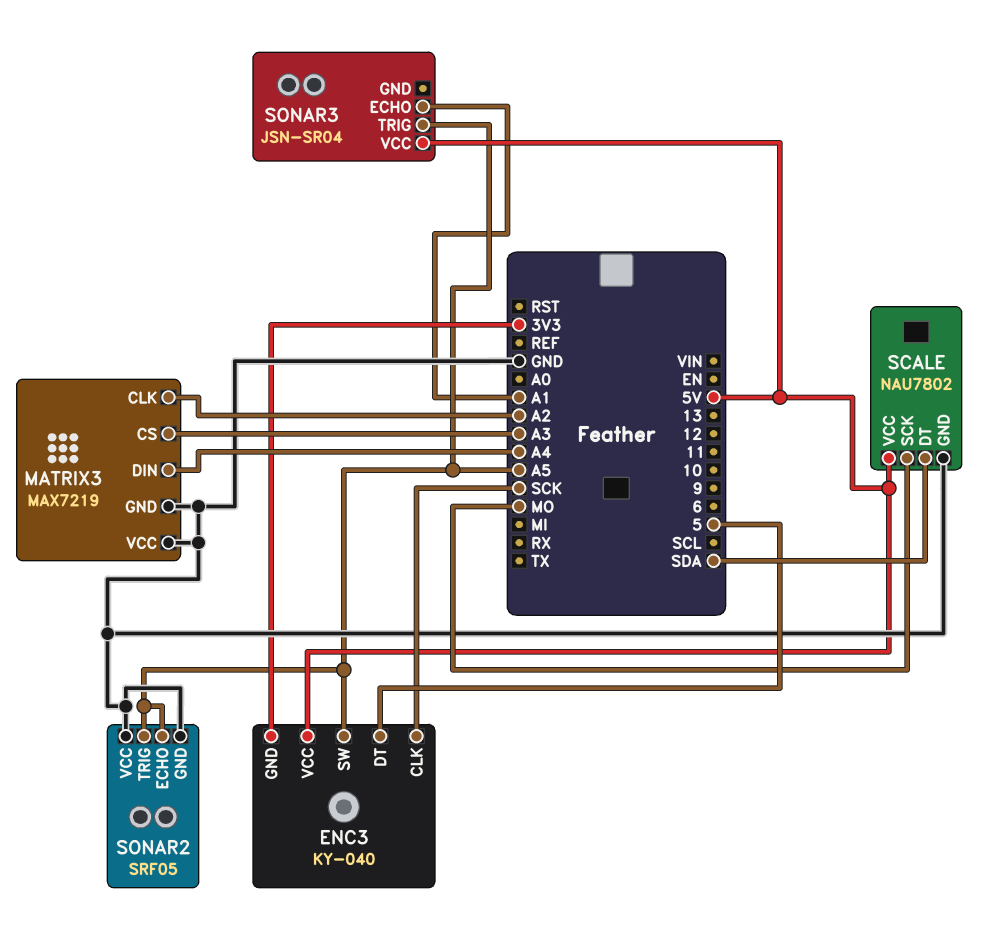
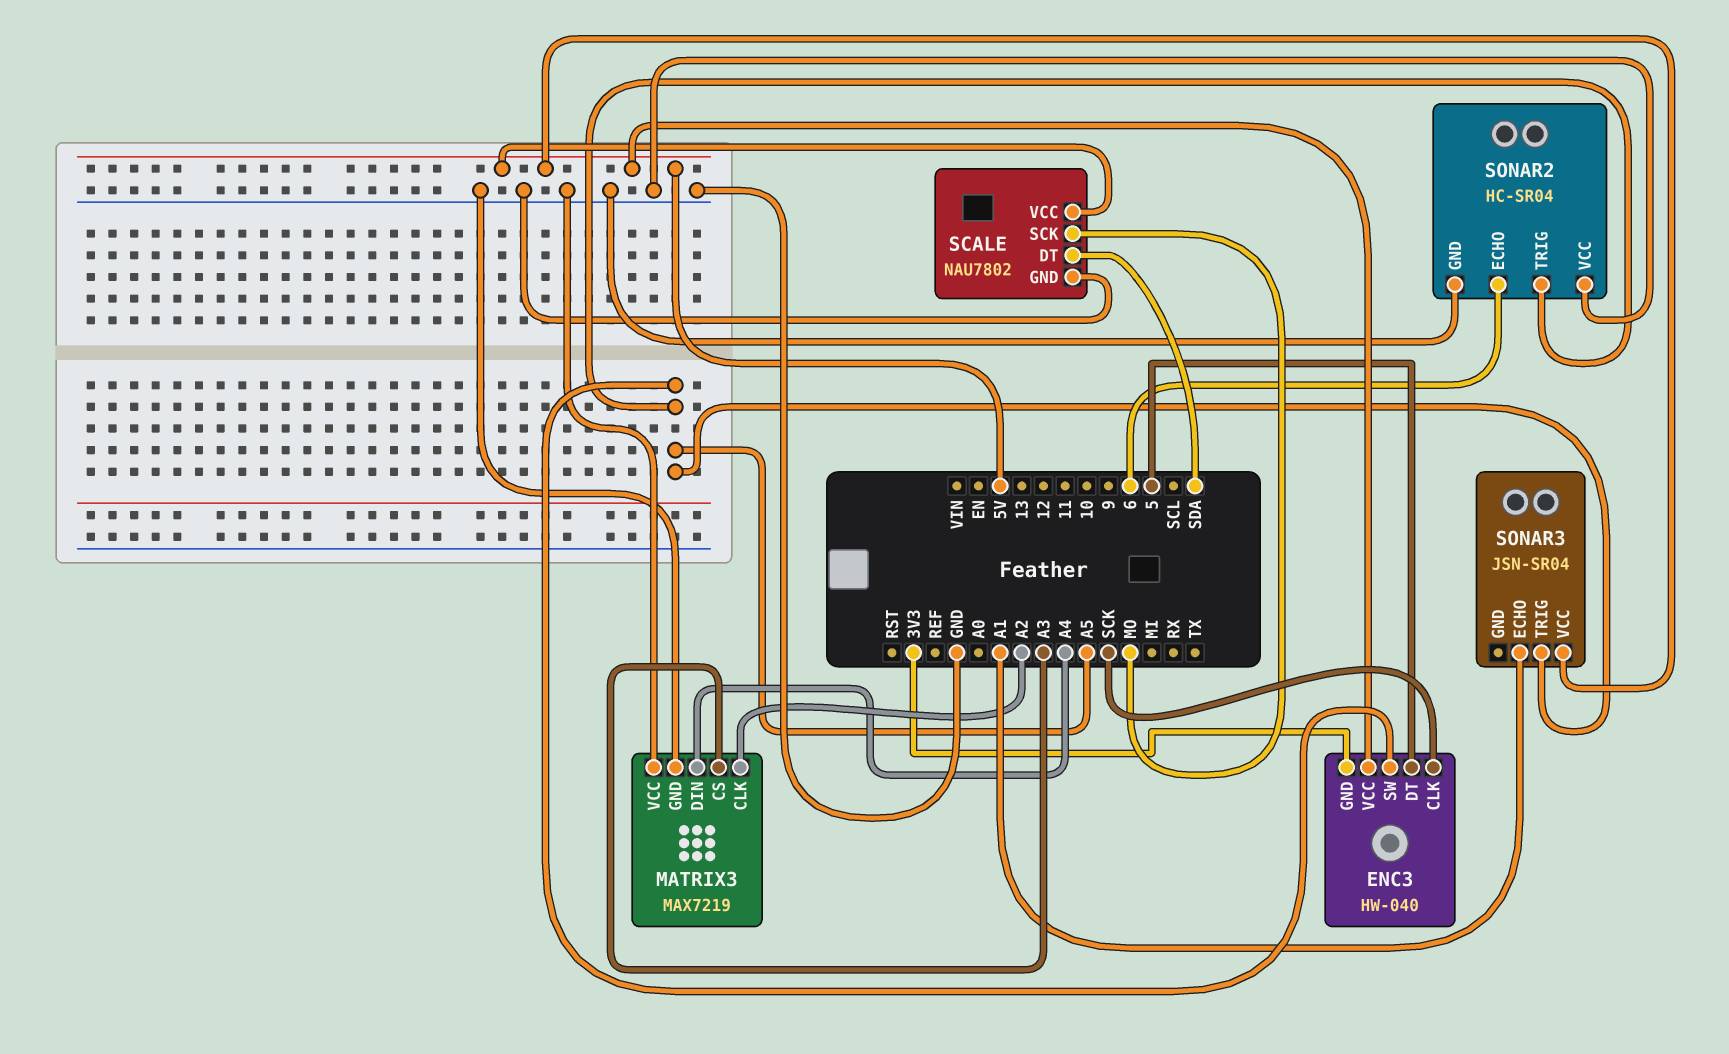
ENC3: KY-040 -> HW-040
SONAR2: SRF05 -> HC-SR04
SONAR2 pin ECHO: A5 -> 6

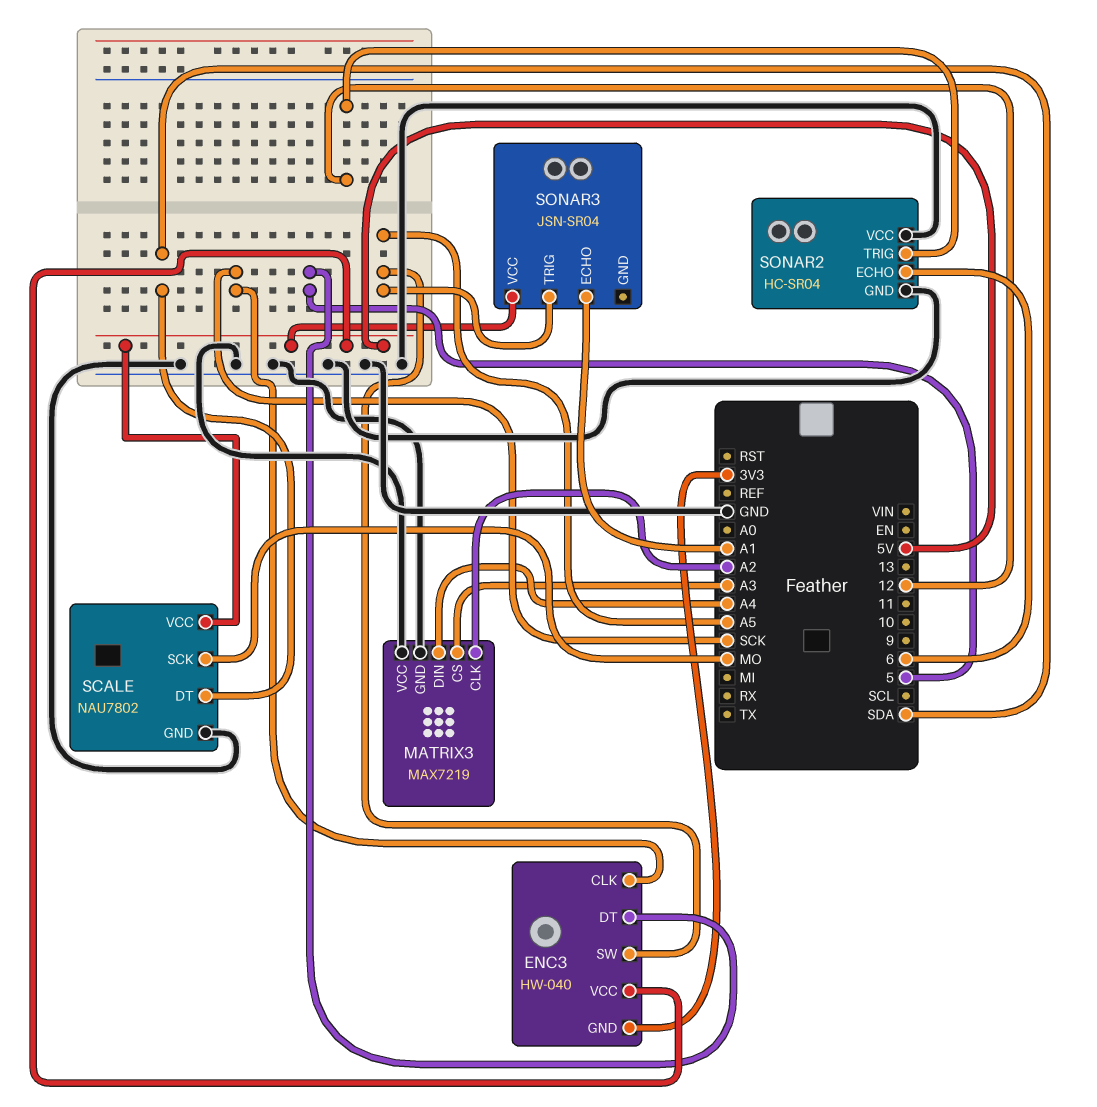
SONAR2 pin TRIG: A5 -> 12

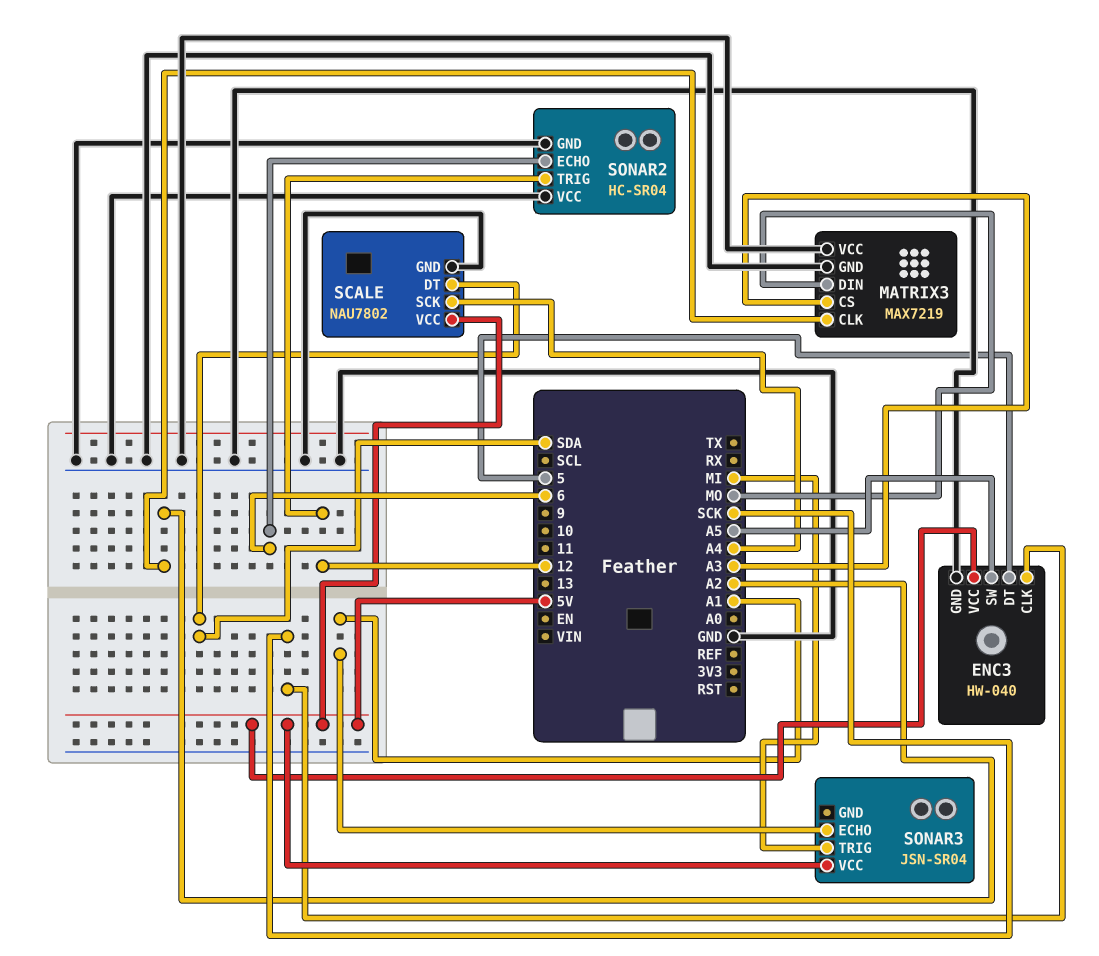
ENC3 pin GND: 3V3 -> GND
MATRIX3 pin DIN: A4 -> MO
SCALE pin SCK: MO -> A4
SONAR3 pin TRIG: A5 -> MI

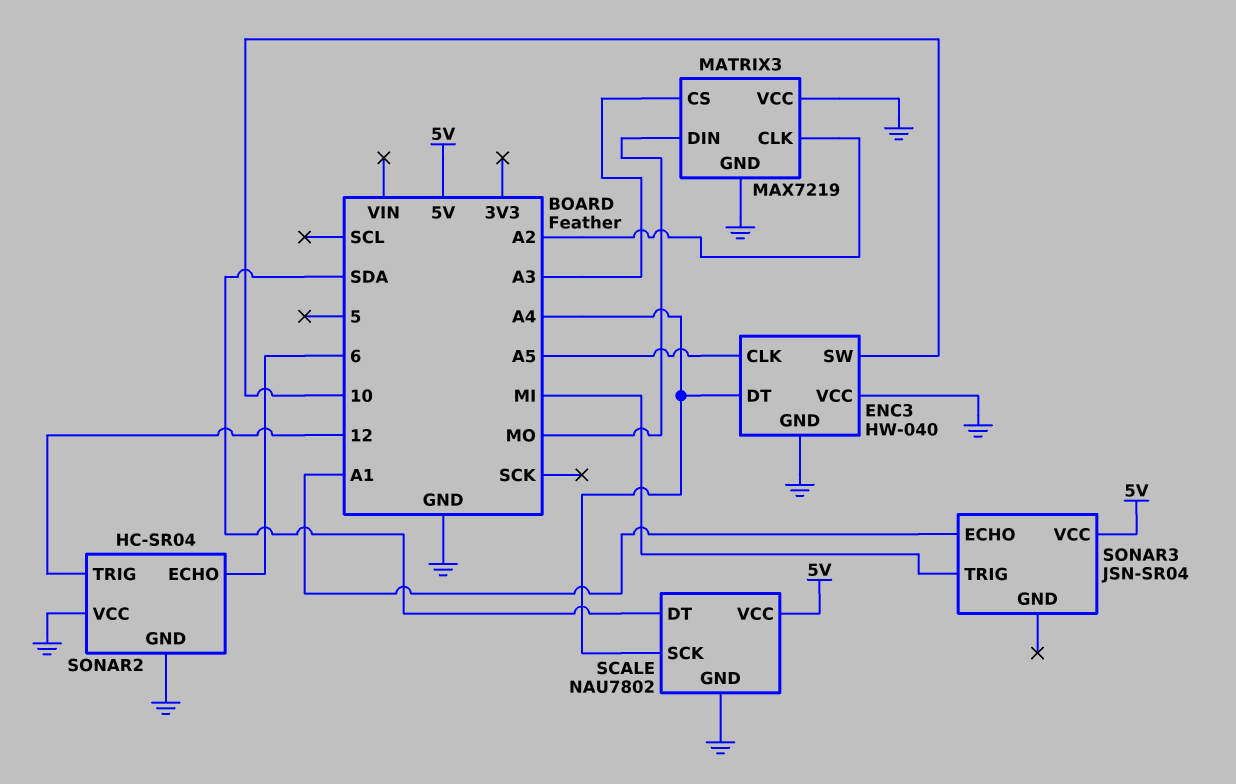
ENC3 pin CLK: SCK -> A5
ENC3 pin DT: 5 -> A4
ENC3 pin SW: A5 -> 10
ENC3 pin VCC: 5V -> GND

